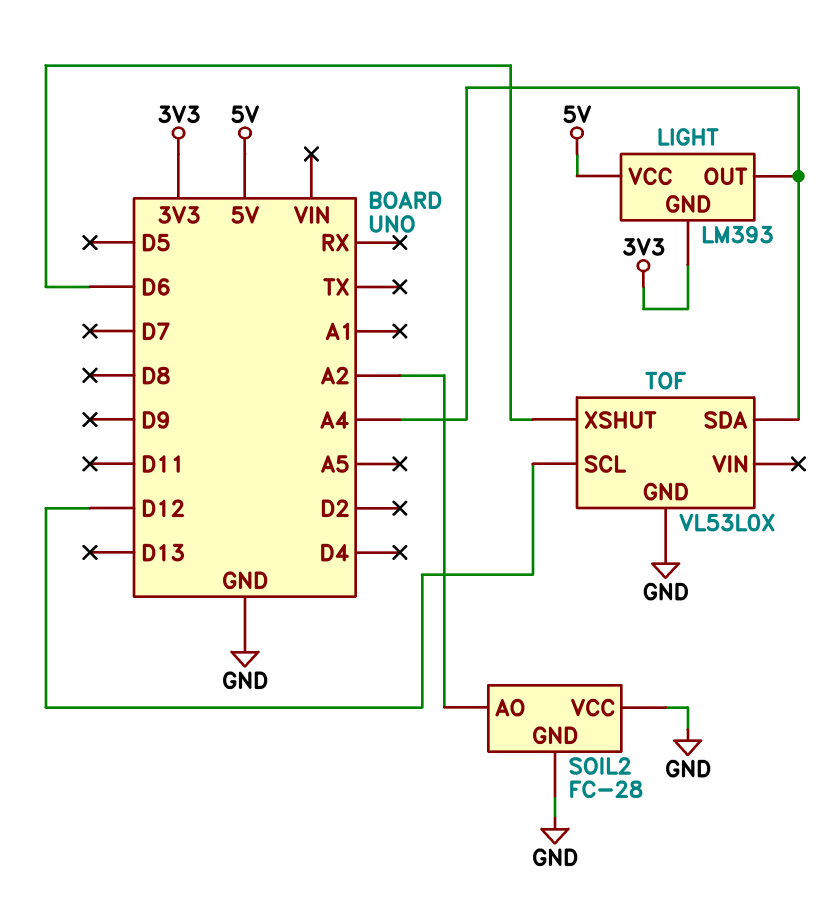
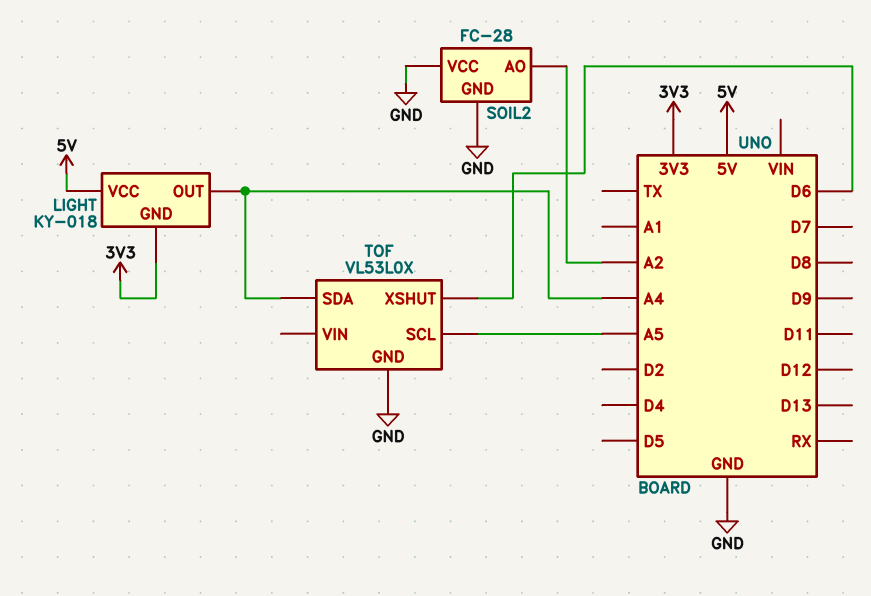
LIGHT: LM393 -> KY-018
TOF pin SCL: D12 -> A5

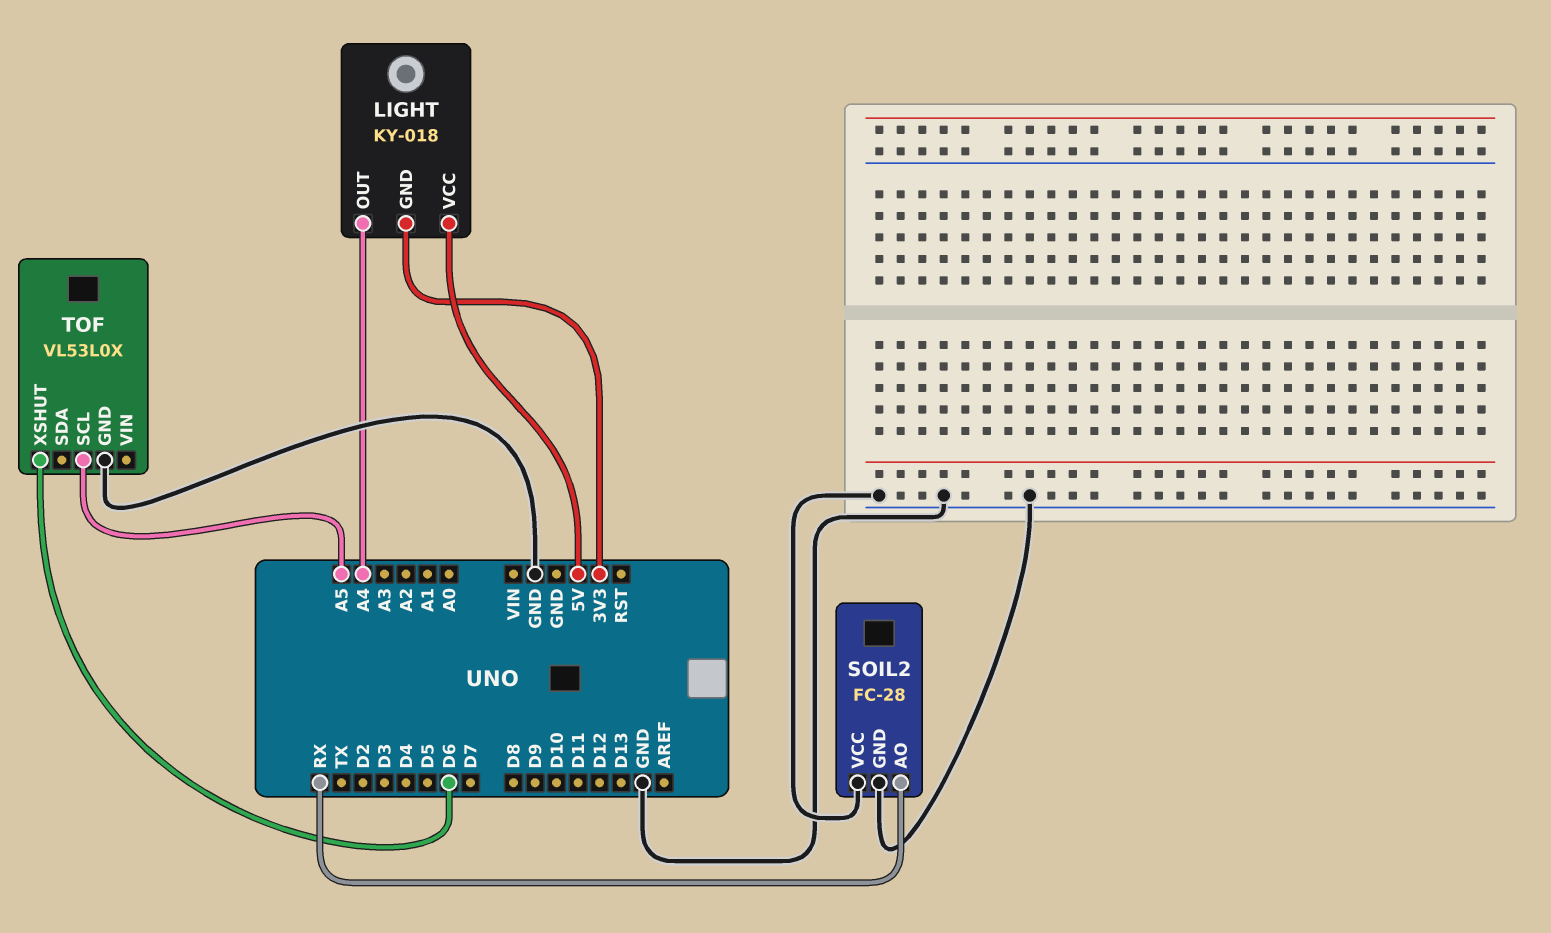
SOIL2 pin AO: A2 -> RX
TOF pin SDA: A4 -> none

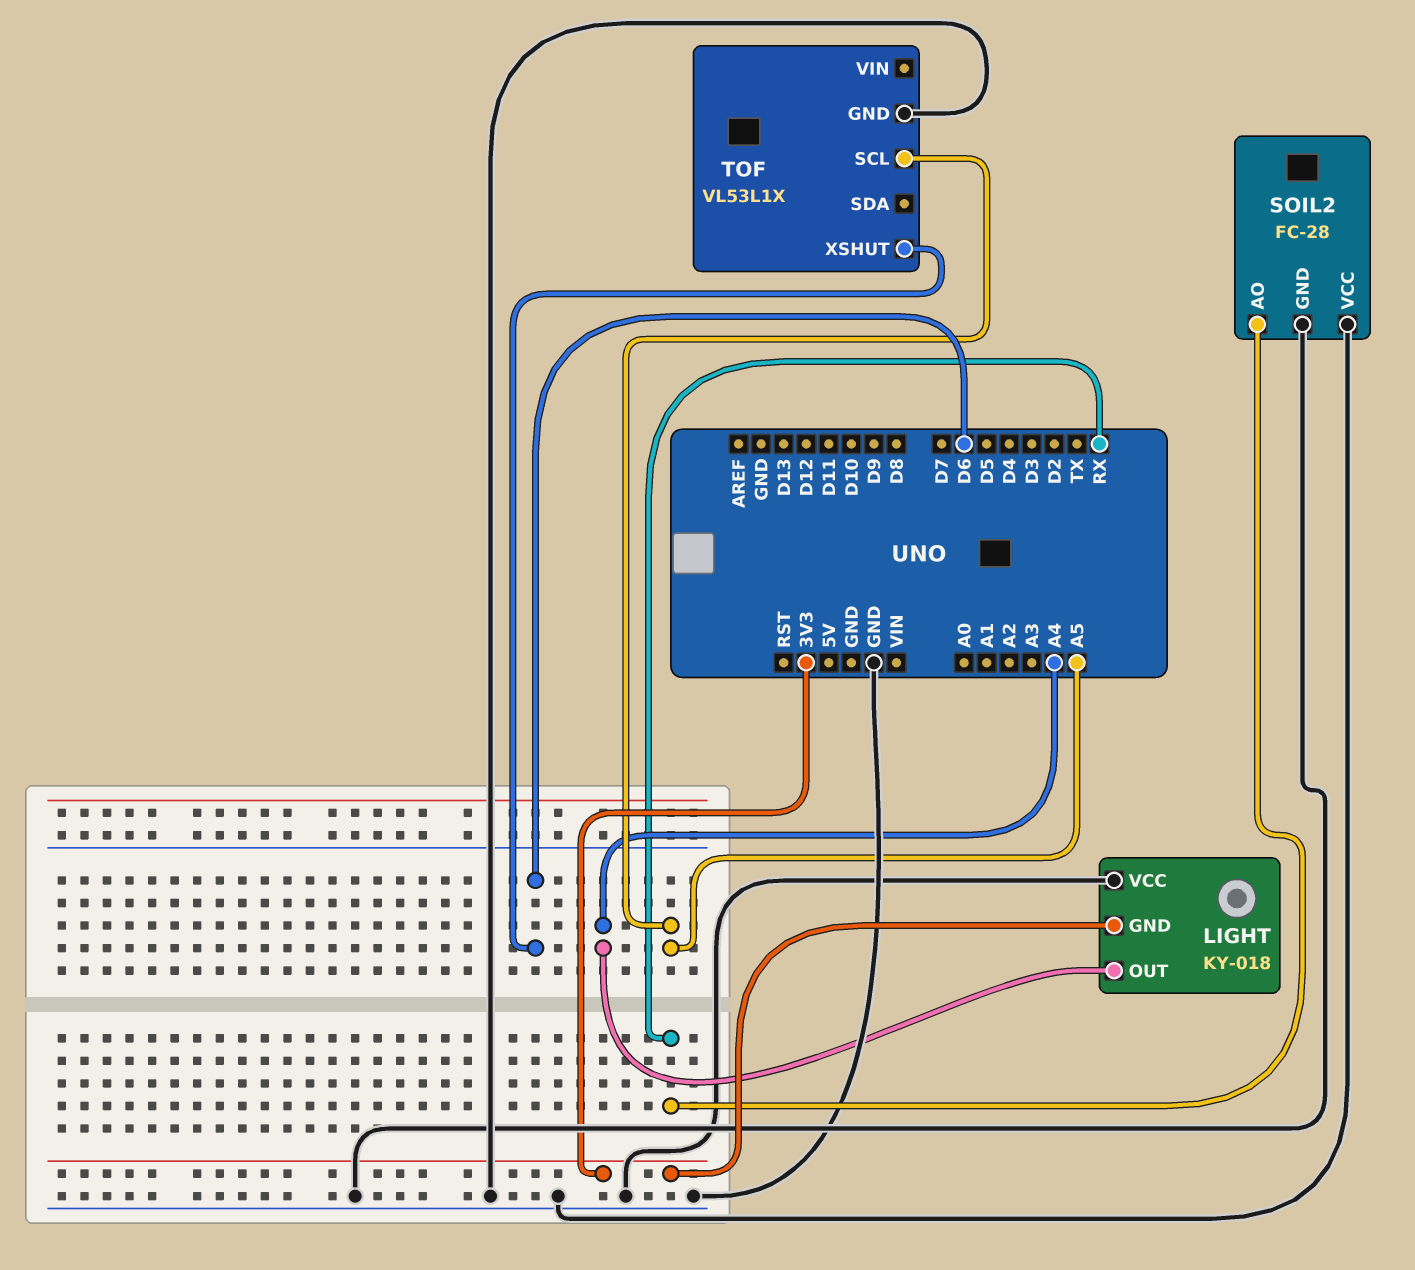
LIGHT pin VCC: 5V -> GND
TOF: VL53L0X -> VL53L1X

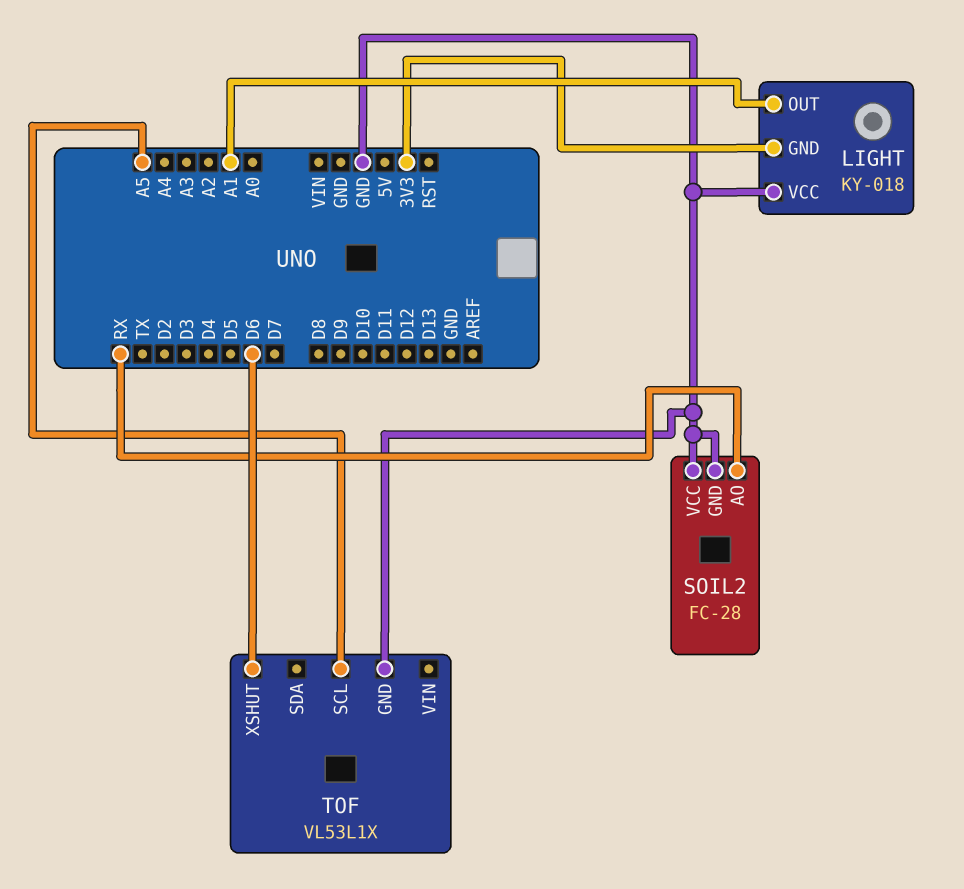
LIGHT pin OUT: A4 -> A1

